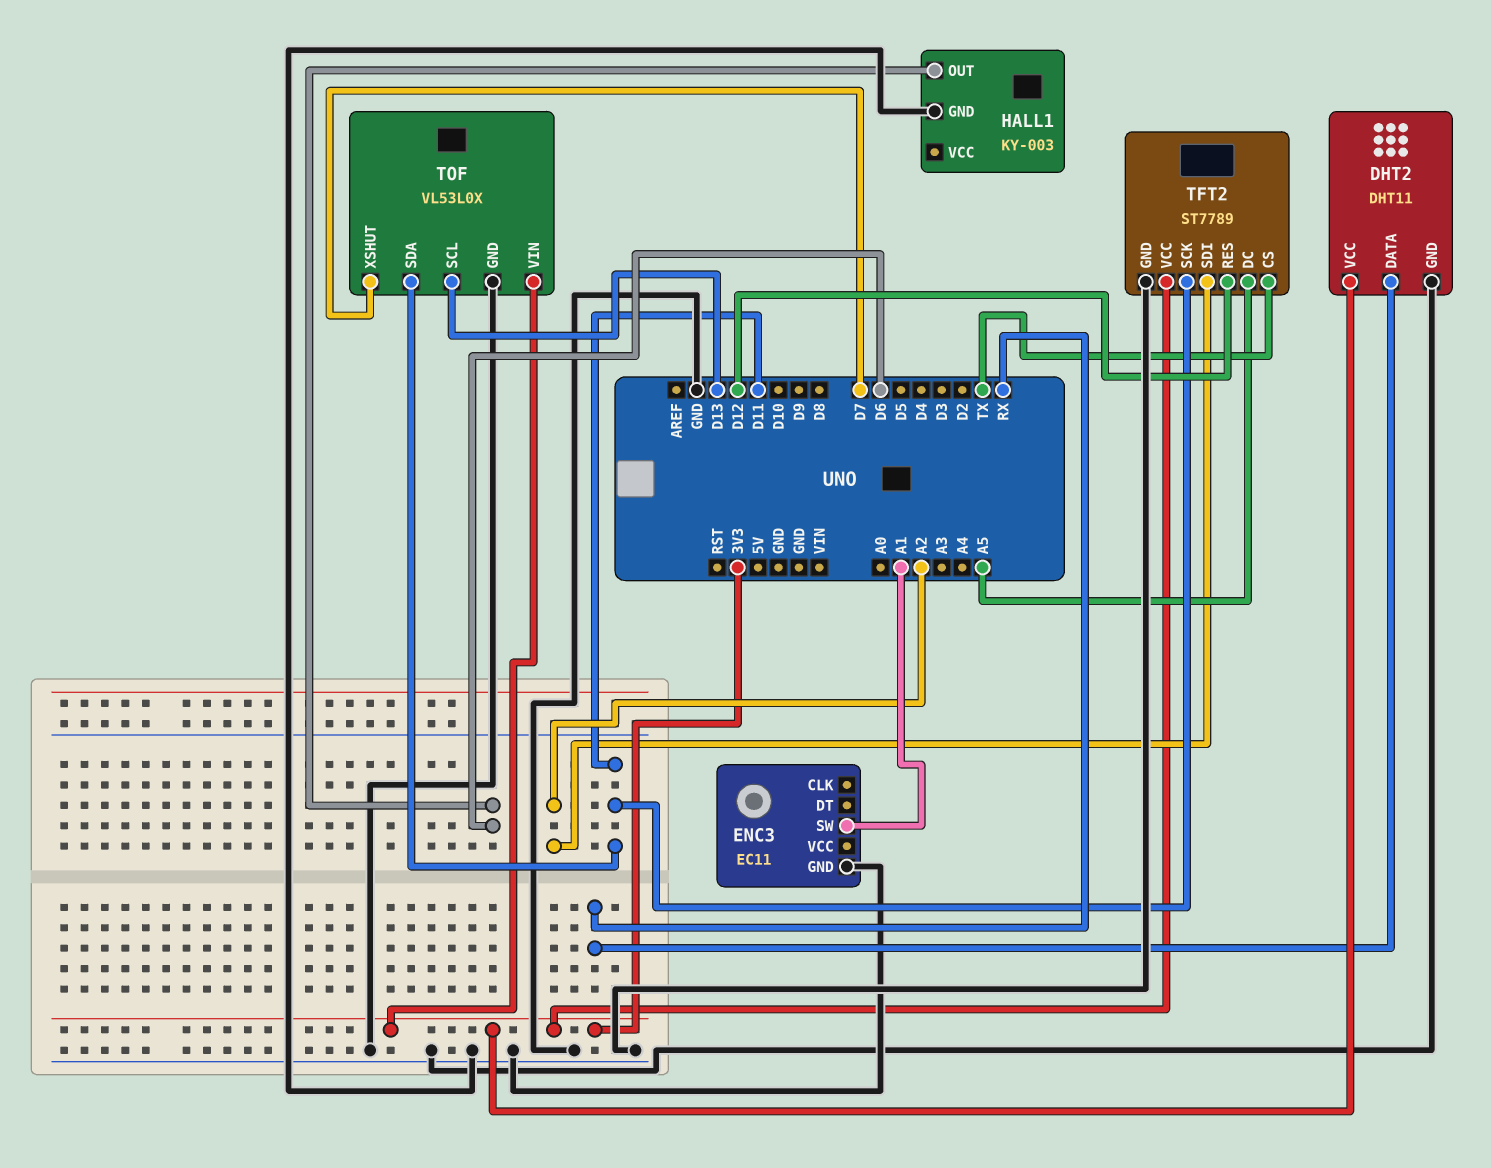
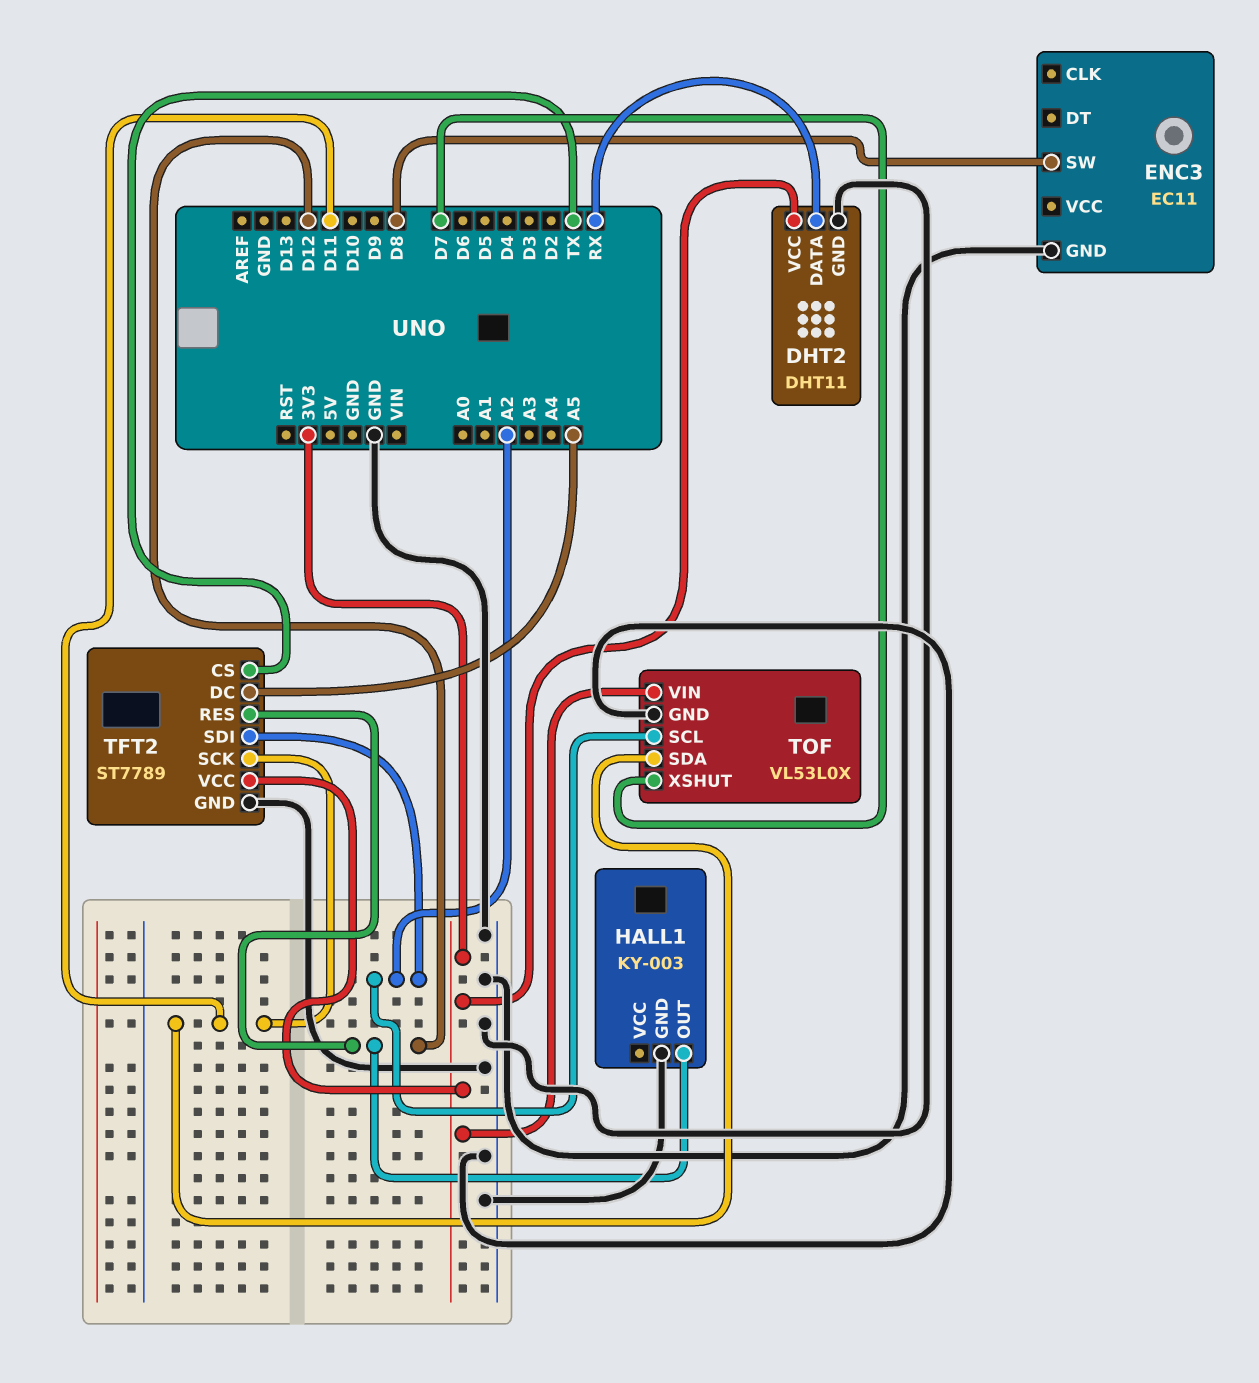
ENC3 pin SW: A1 -> D8
HALL1 pin OUT: D6 -> D12
TOF pin SCL: D13 -> A2

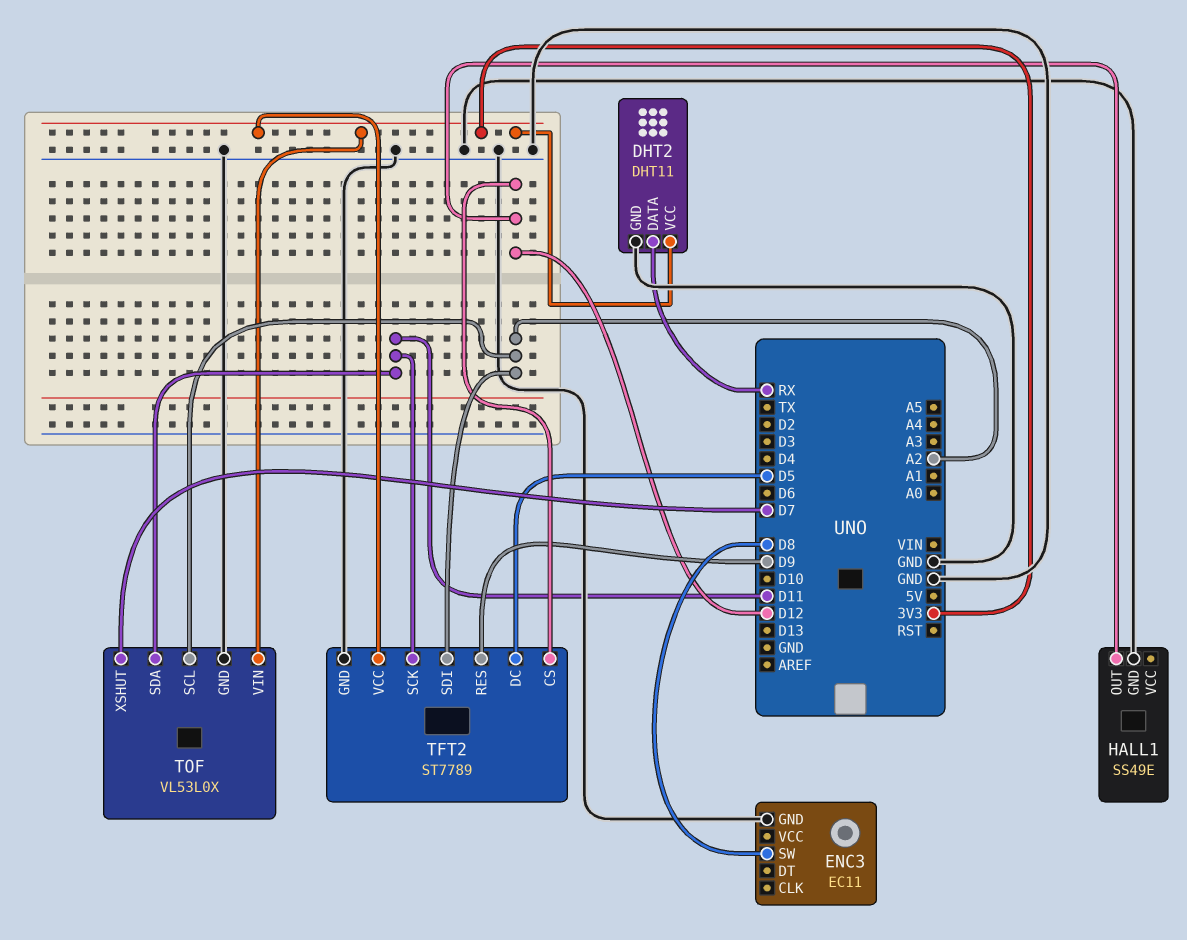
HALL1: KY-003 -> SS49E
TFT2 pin CS: TX -> D12
TFT2 pin DC: A5 -> D5
TFT2 pin RES: D12 -> D9

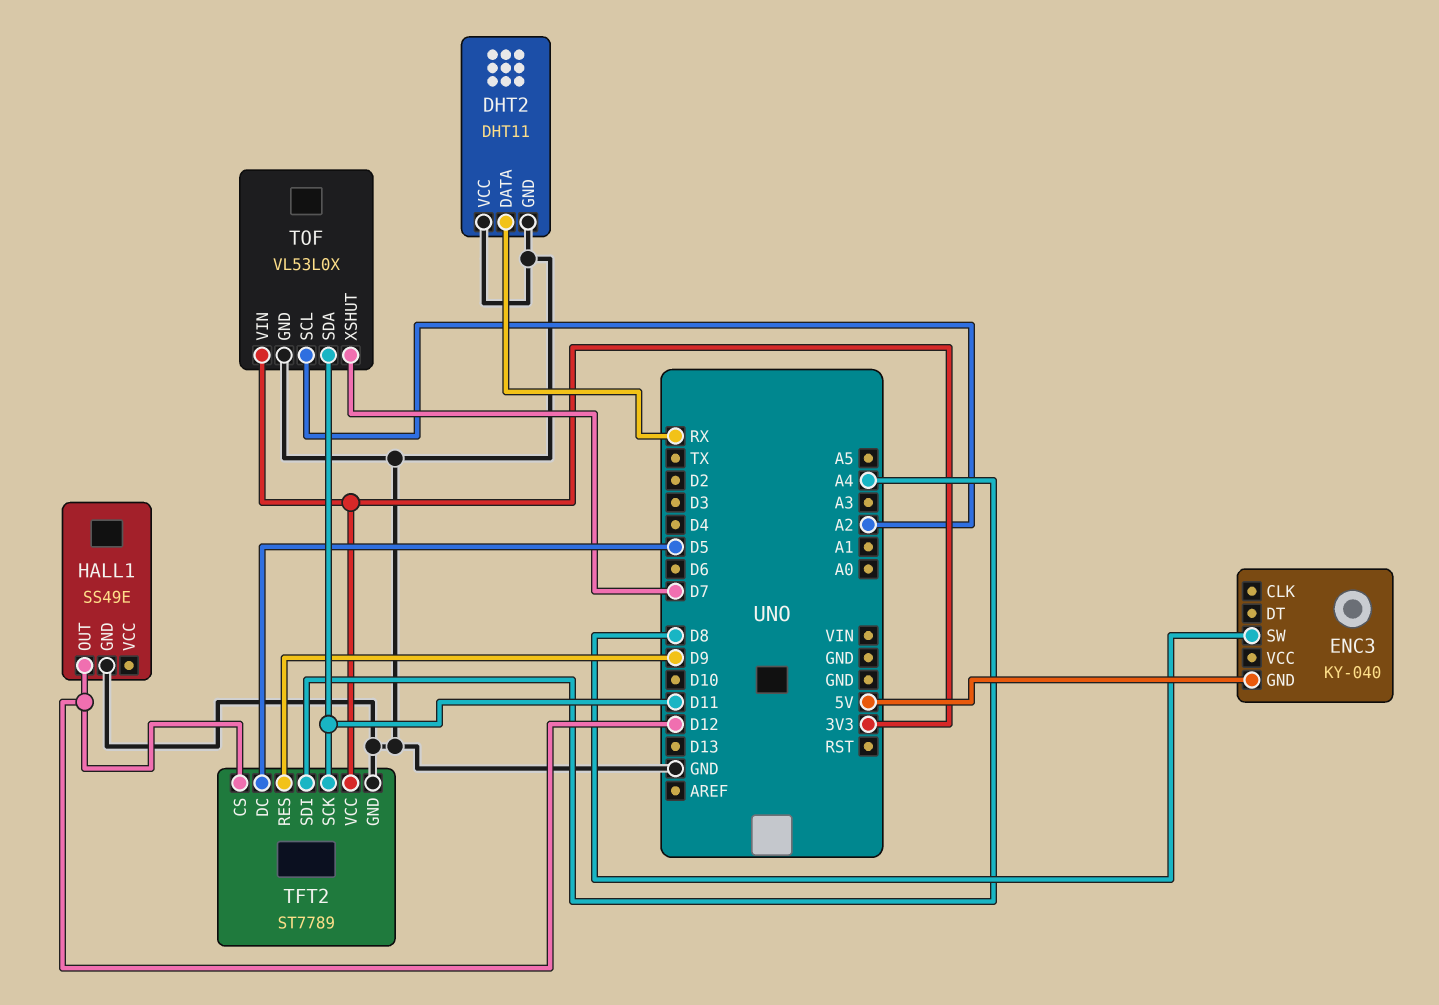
DHT2 pin VCC: 3V3 -> GND
ENC3: EC11 -> KY-040
ENC3 pin GND: GND -> 5V
TFT2 pin SDI: A2 -> A4

